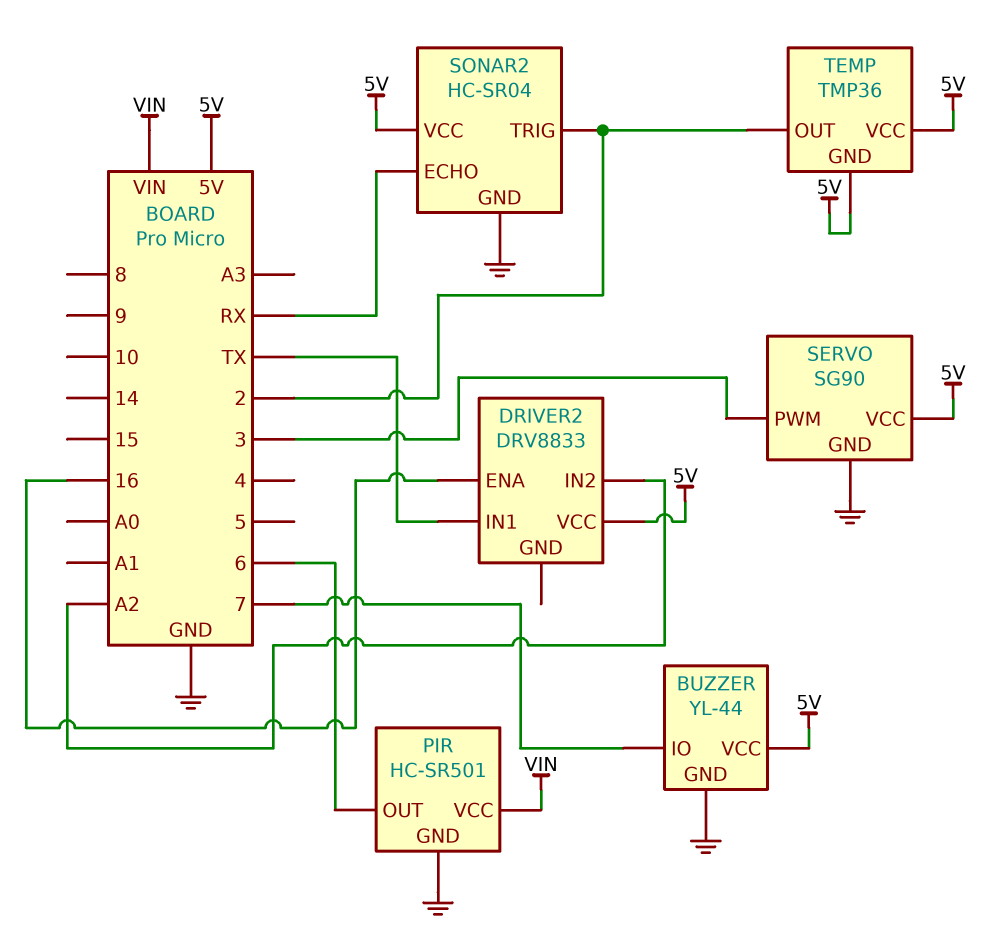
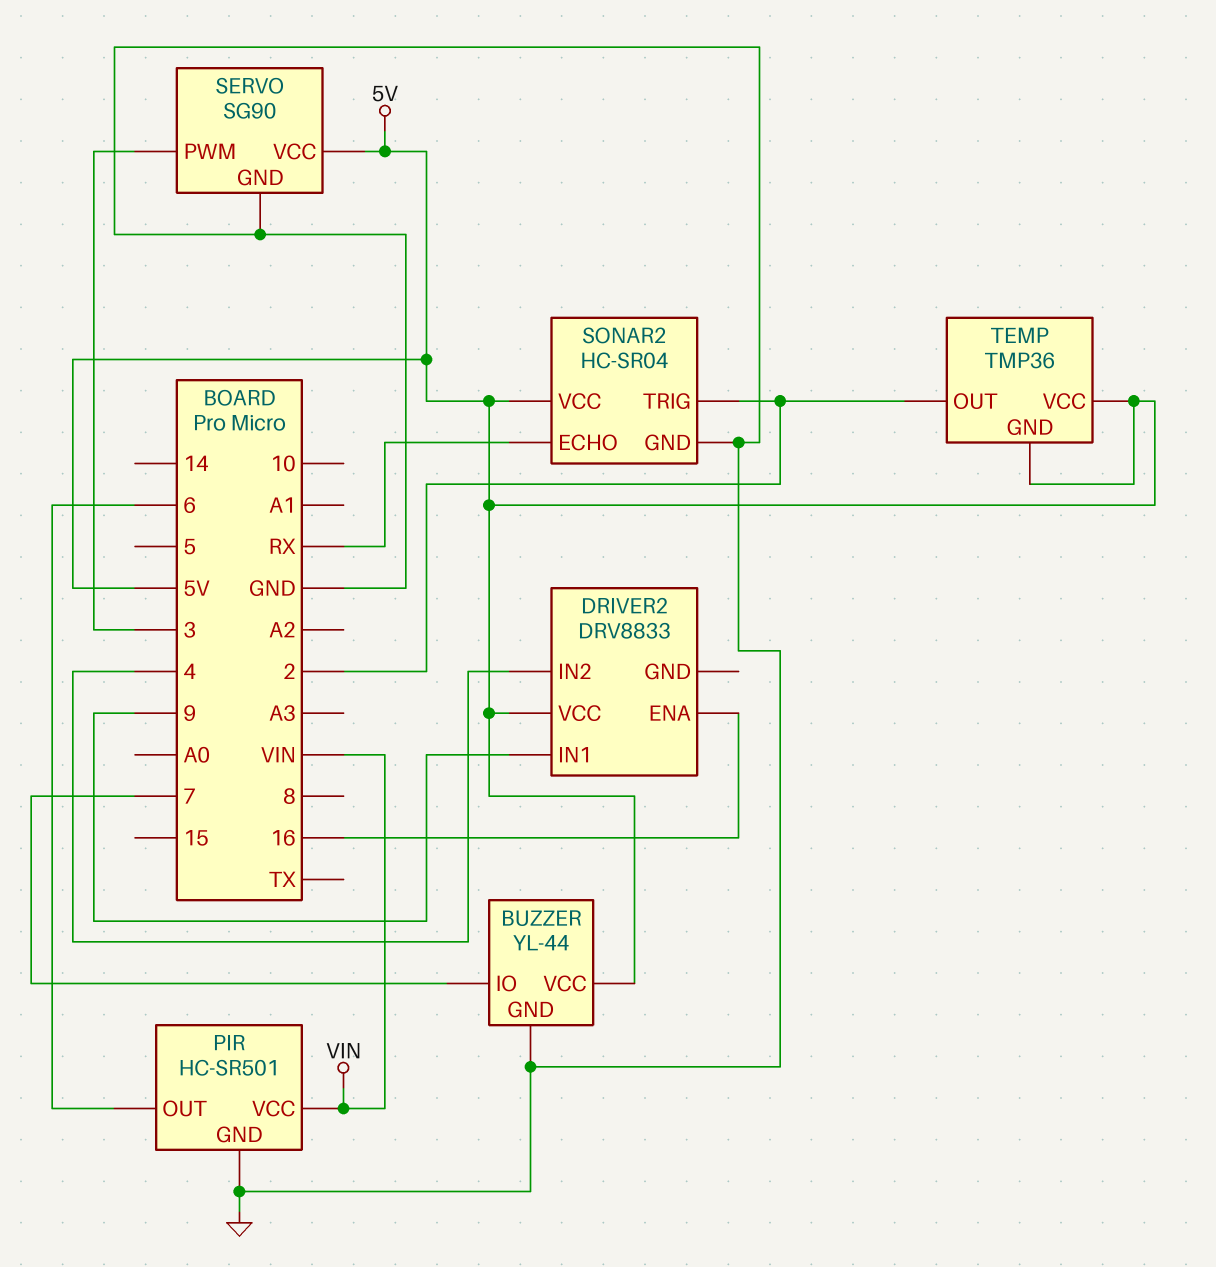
DRIVER2 pin IN1: TX -> 9
DRIVER2 pin IN2: A2 -> 4

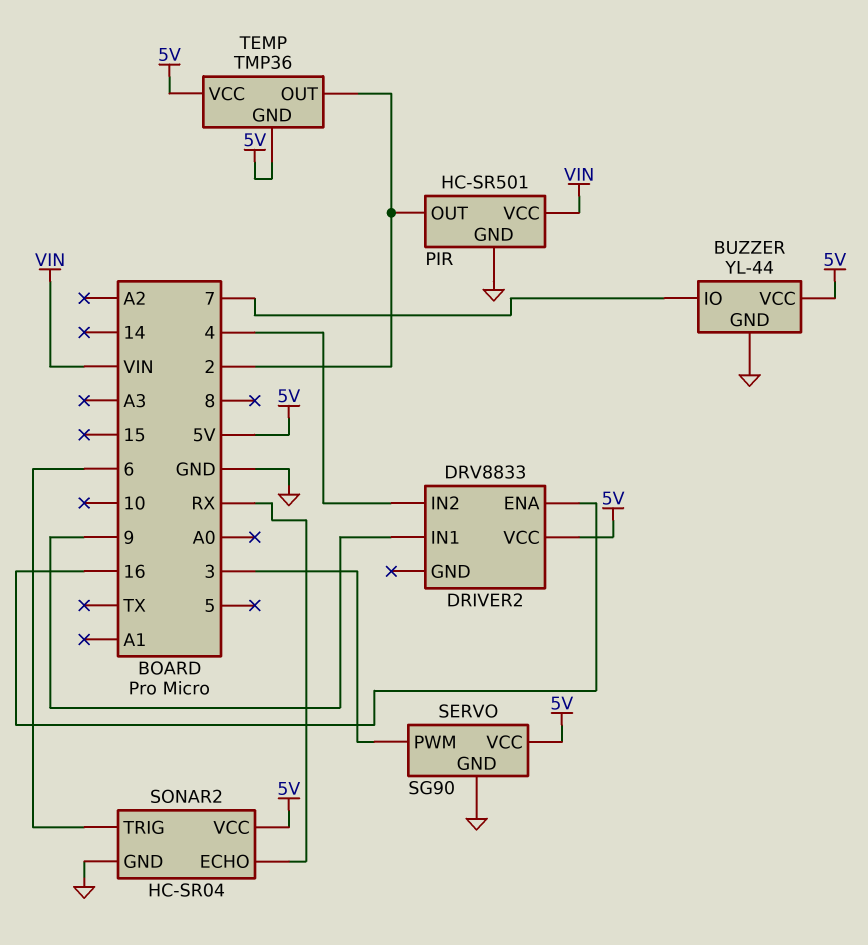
PIR pin OUT: 6 -> 2
SONAR2 pin TRIG: 2 -> 6

